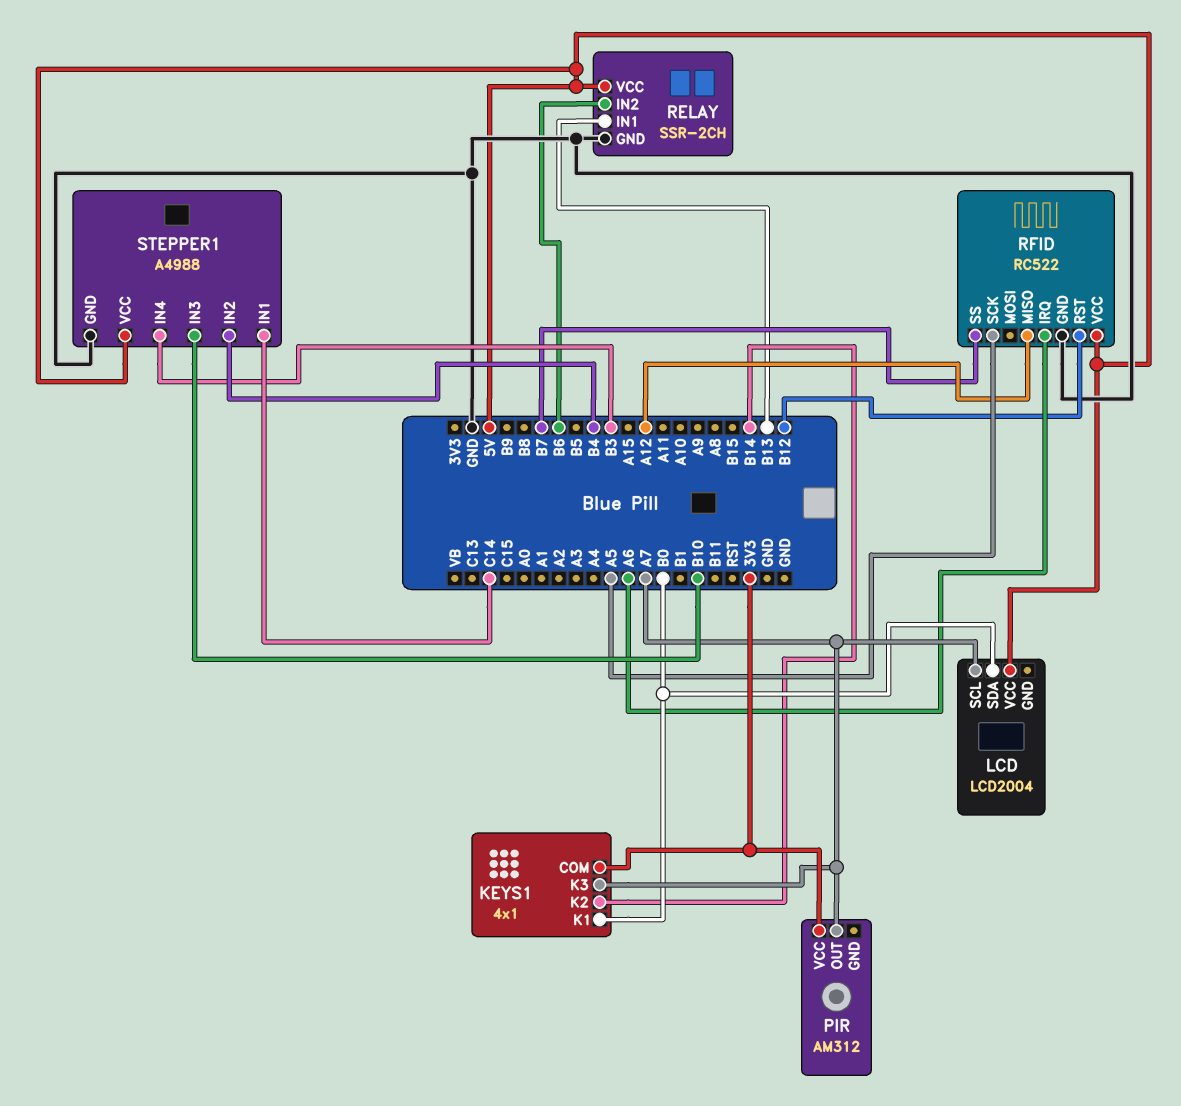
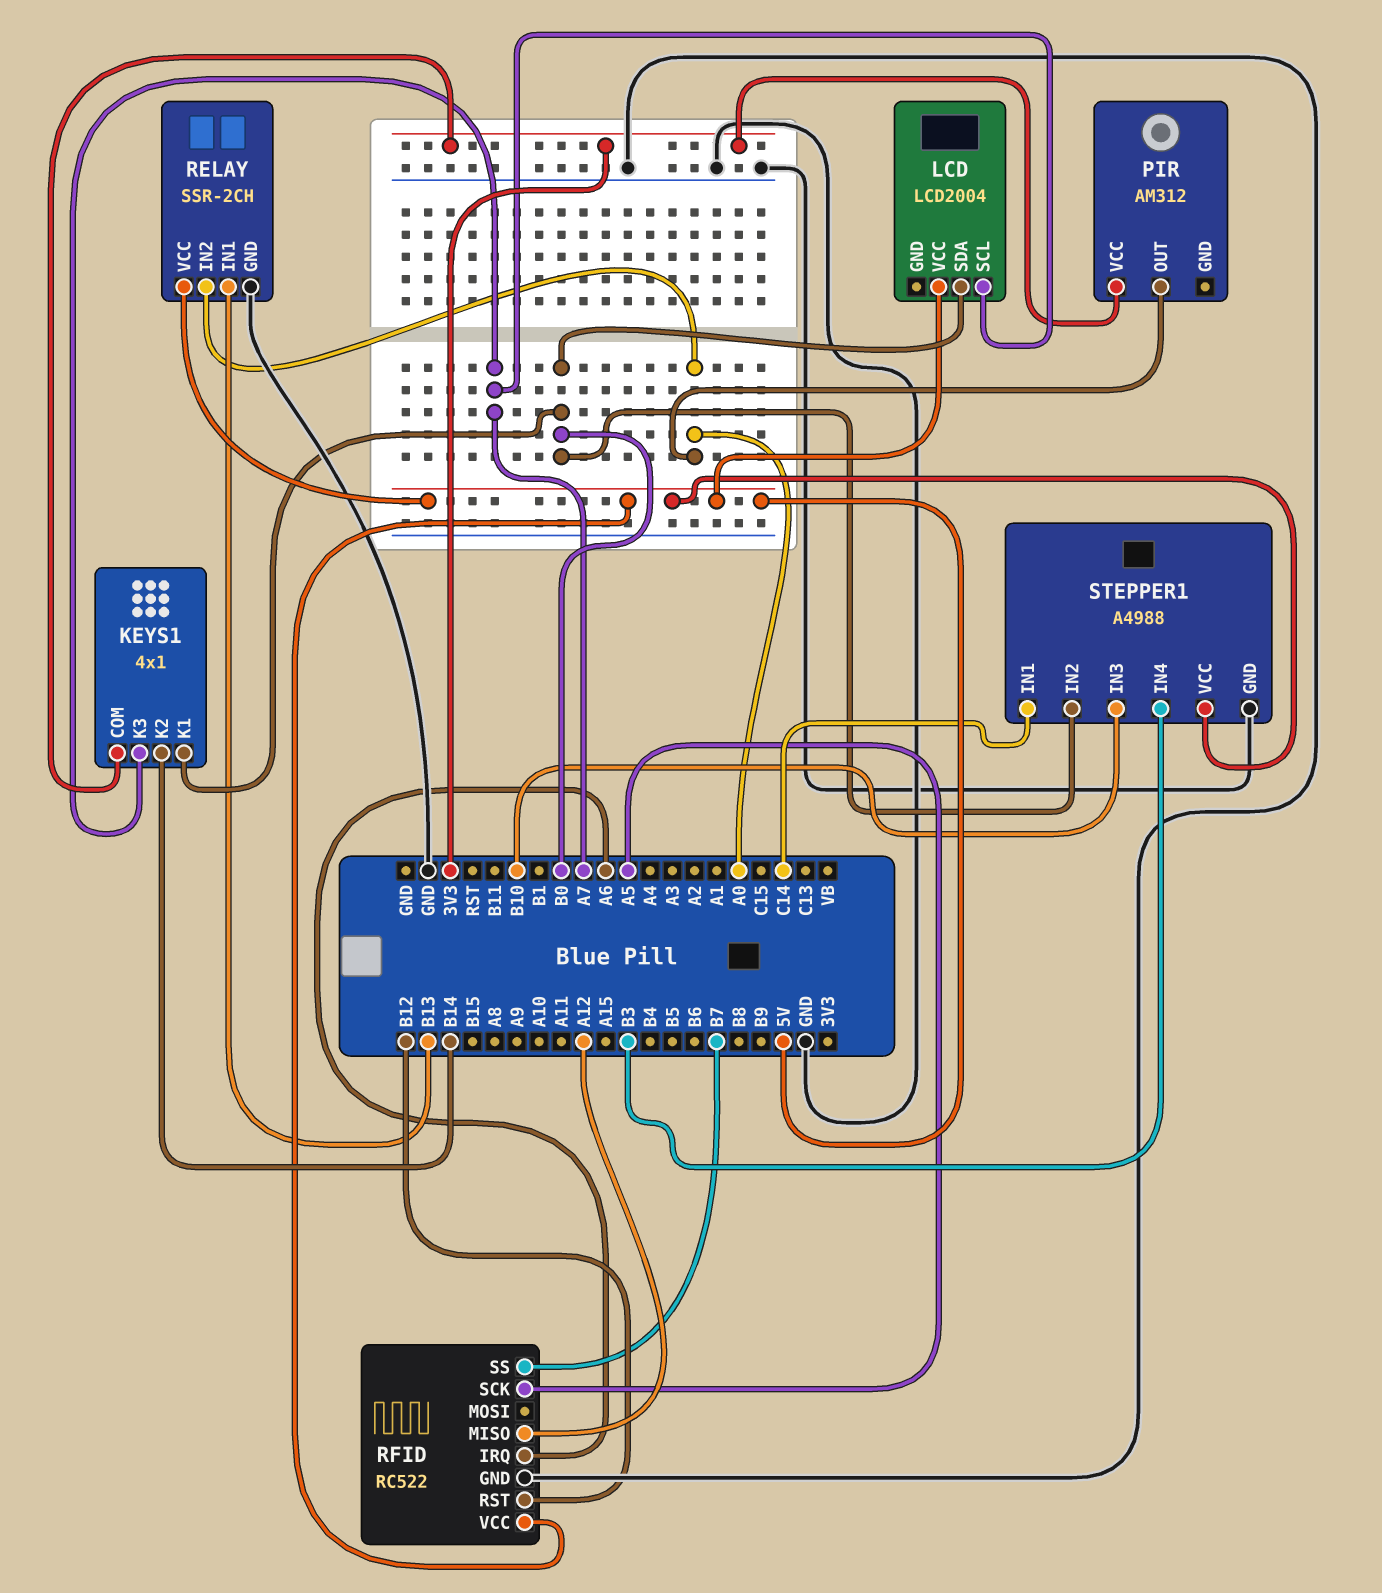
PIR pin OUT: A7 -> A0
RELAY pin IN2: B6 -> A0
STEPPER1 pin IN2: B4 -> B0

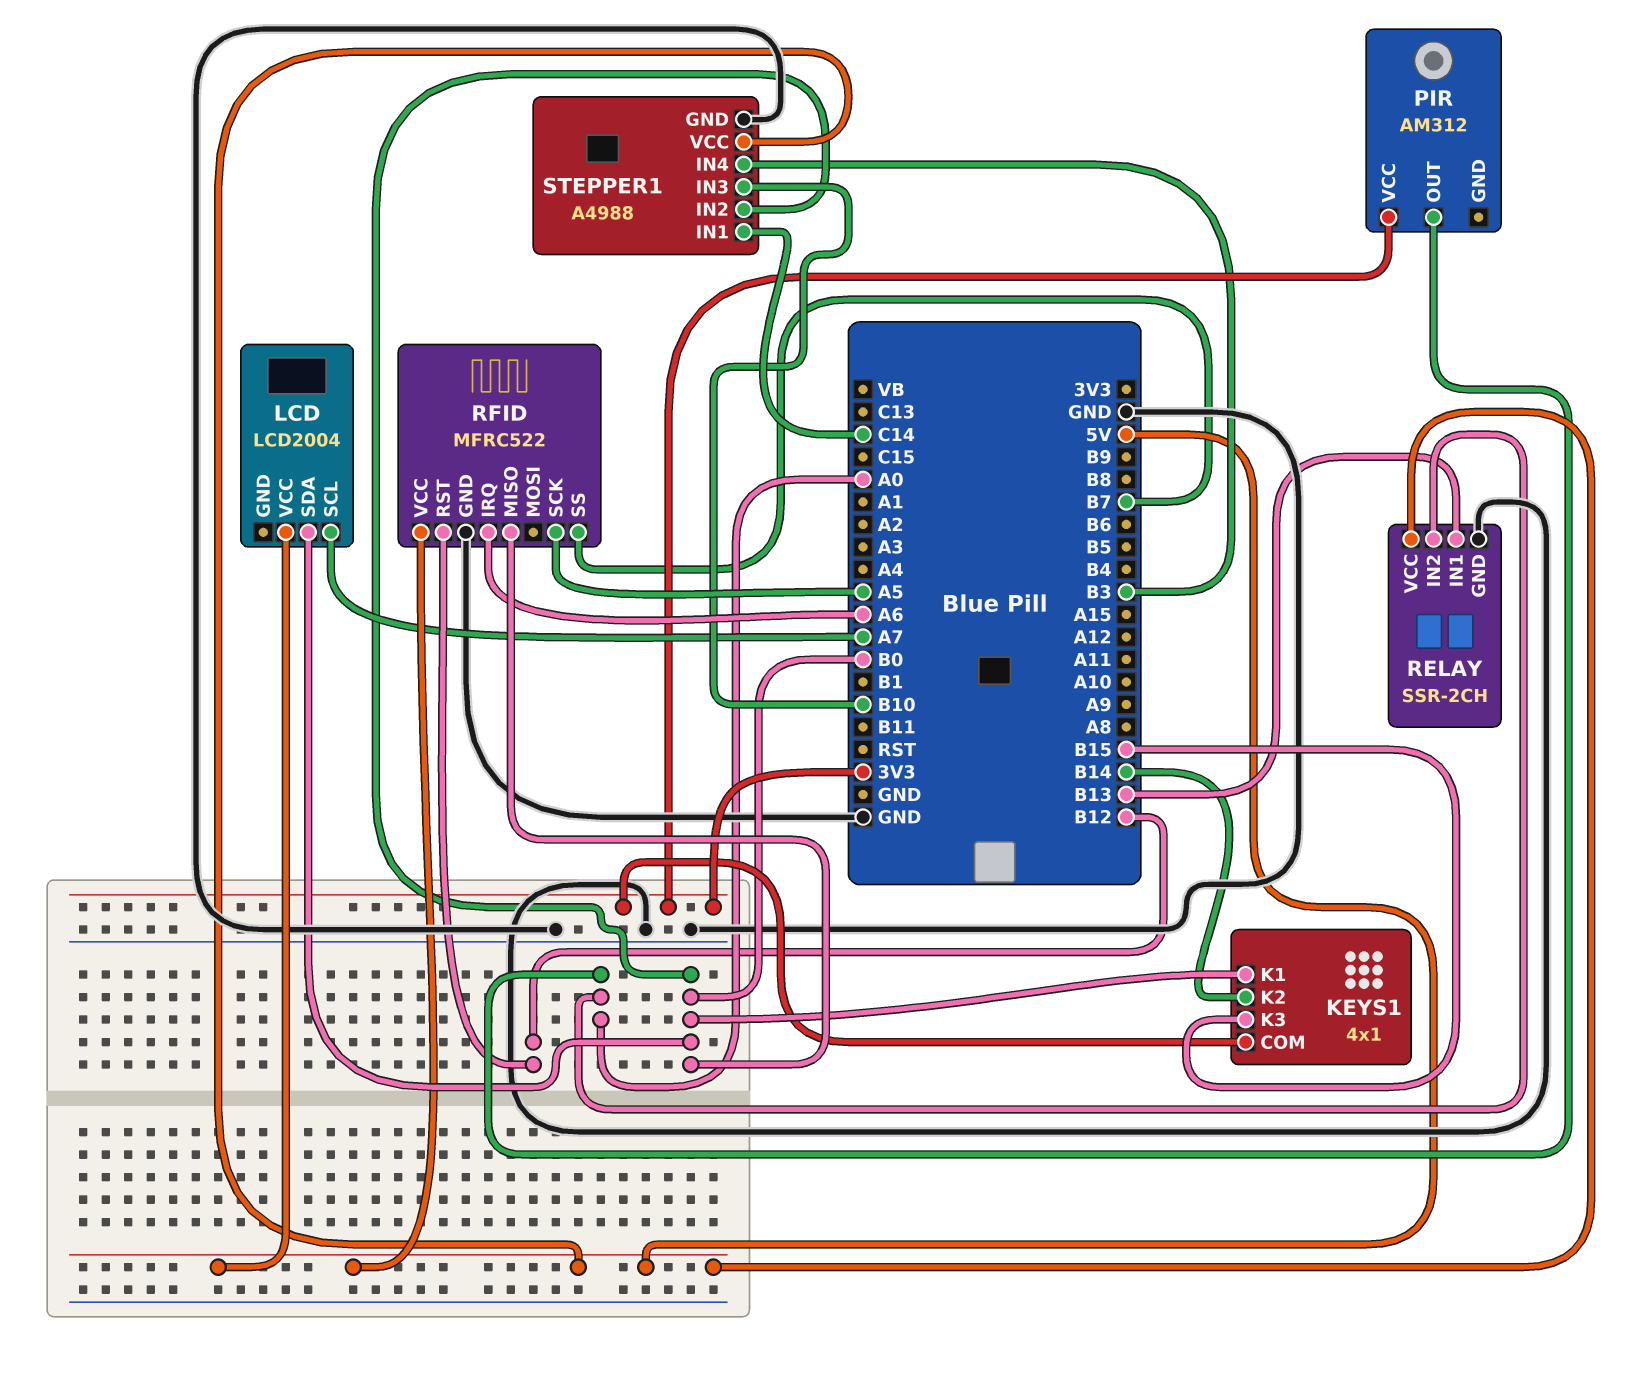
KEYS1 pin K3: A7 -> B15
RFID: RC522 -> MFRC522
RFID pin MISO: A12 -> B0

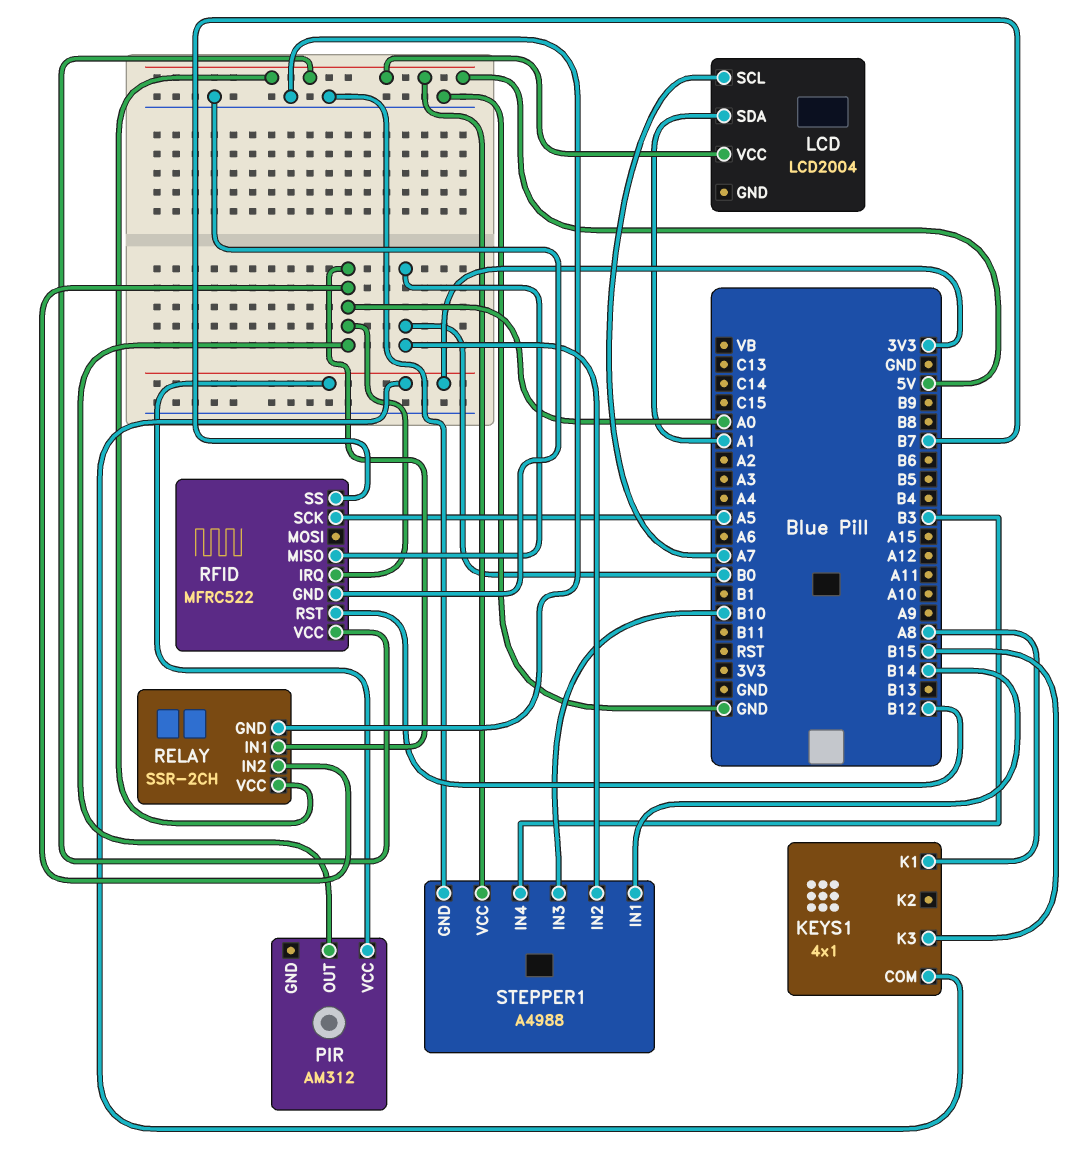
KEYS1 pin K1: B0 -> A8
KEYS1 pin K2: B14 -> none
LCD pin SDA: B0 -> A1
RELAY pin IN1: B13 -> A0
RFID pin IRQ: A6 -> A0
STEPPER1 pin IN1: C14 -> B14

